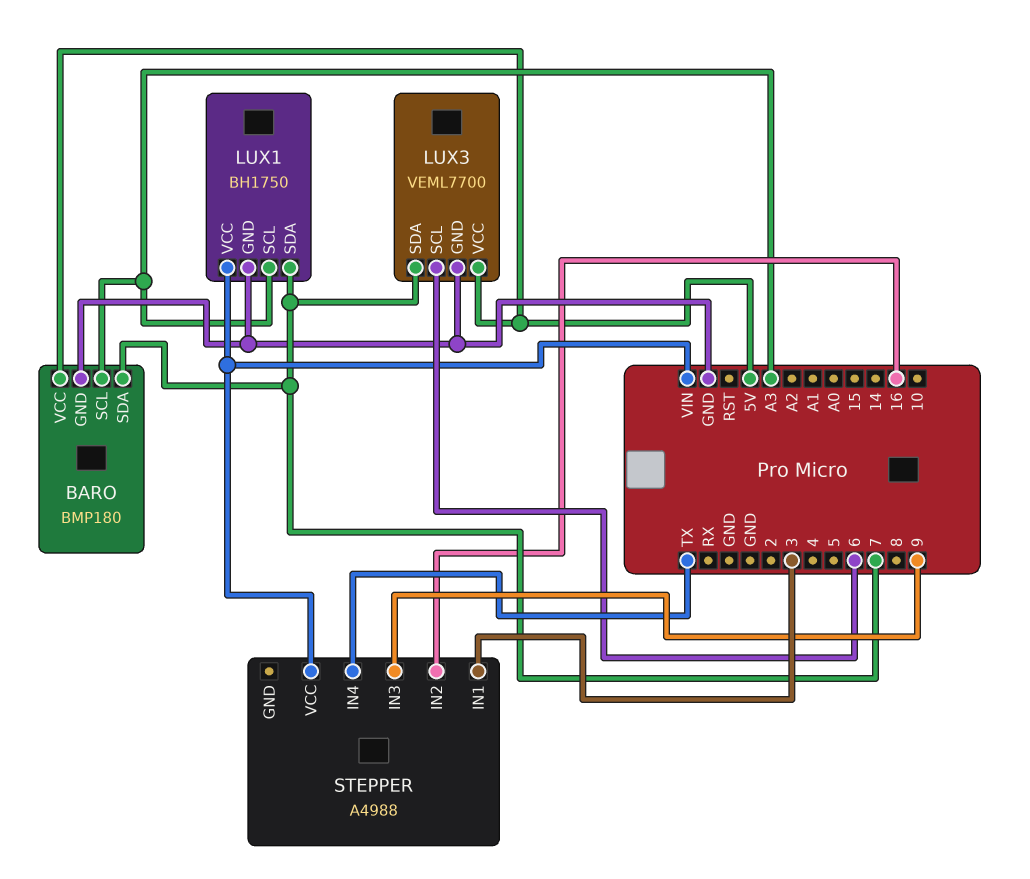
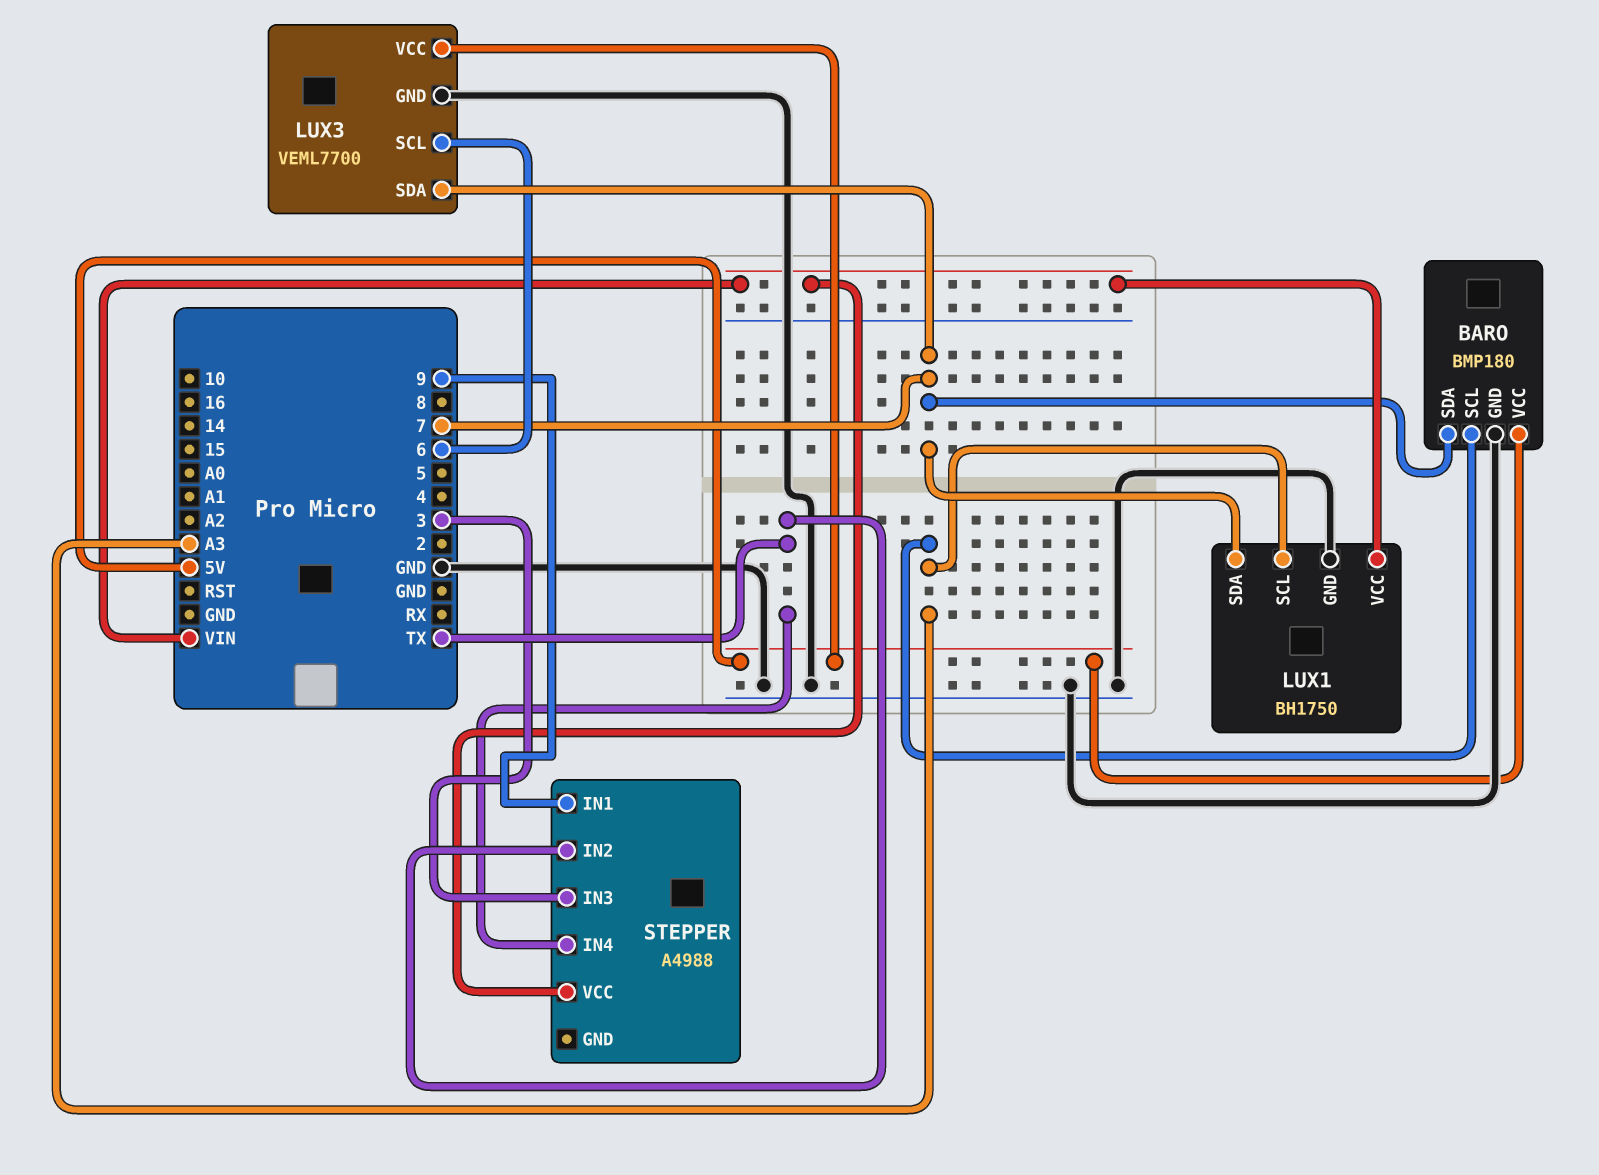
STEPPER pin IN1: 3 -> 9
STEPPER pin IN2: 16 -> TX
STEPPER pin IN3: 9 -> 3

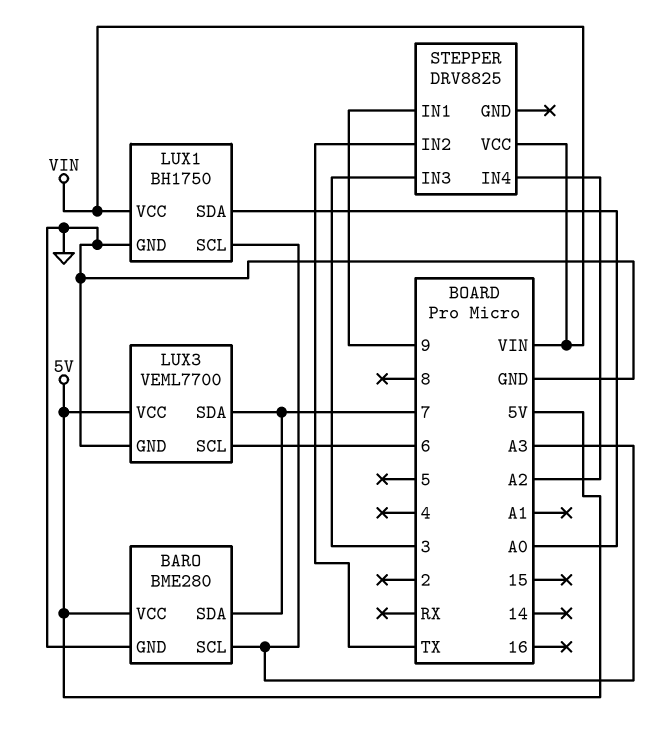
BARO: BMP180 -> BME280
LUX1 pin SDA: 7 -> A0
STEPPER: A4988 -> DRV8825
STEPPER pin IN4: TX -> A2

